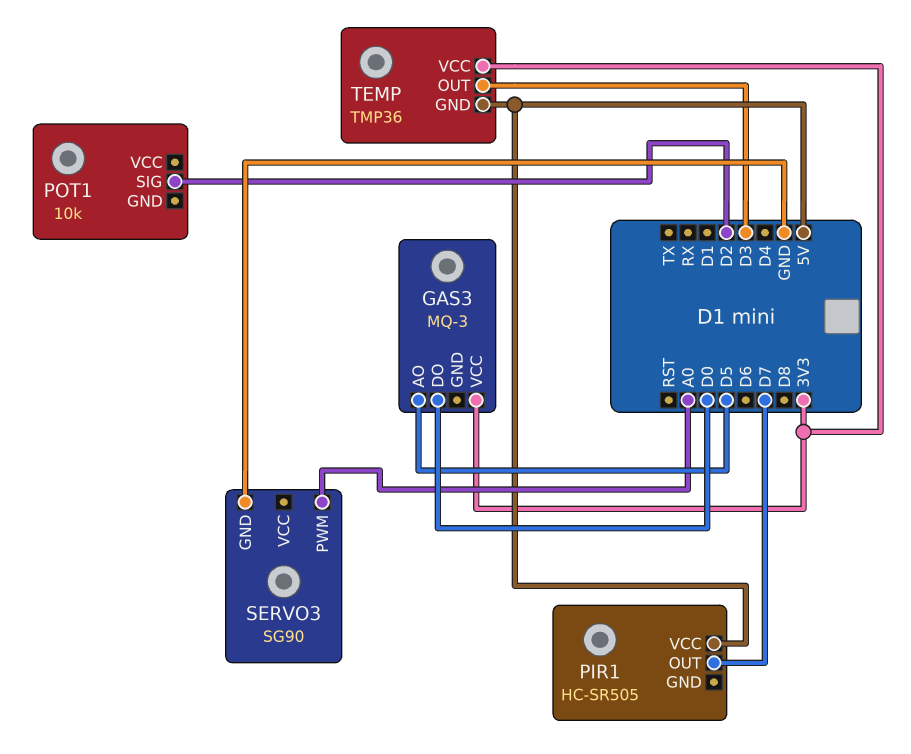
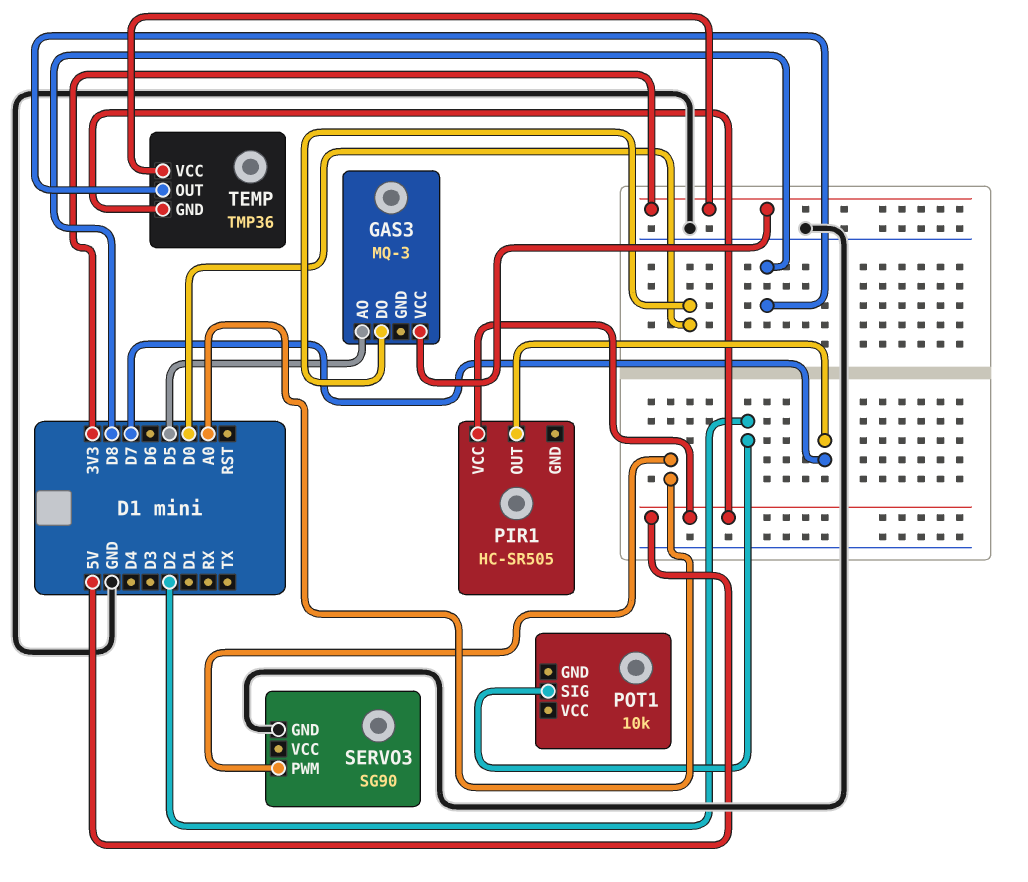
TEMP pin OUT: D3 -> D8

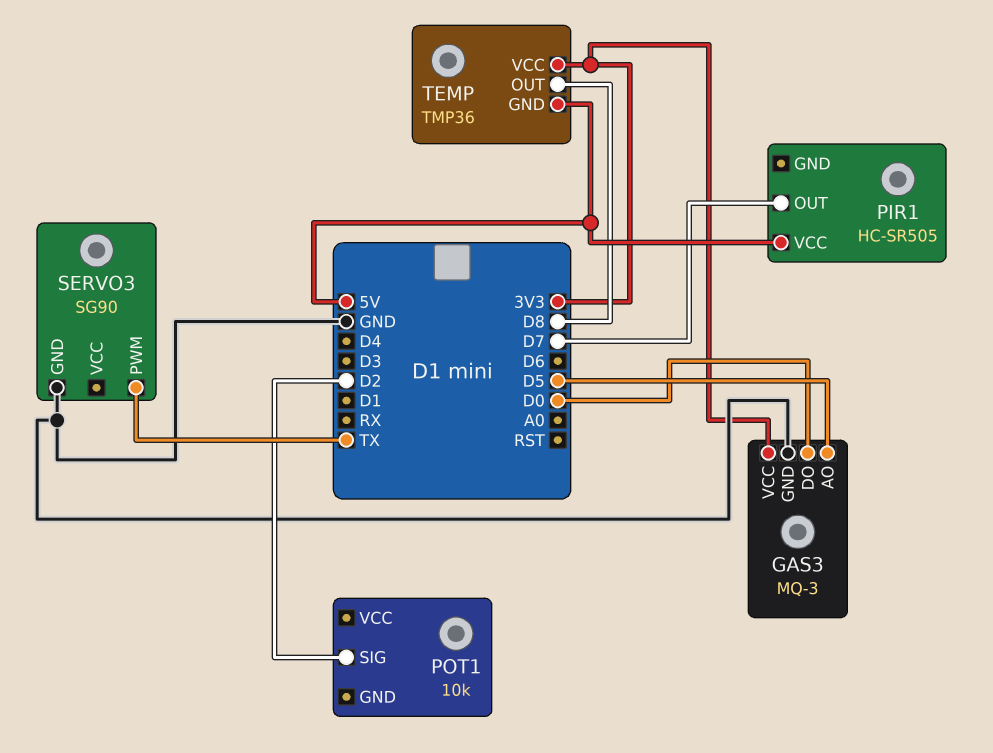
GAS3 pin GND: none -> GND
SERVO3 pin PWM: A0 -> TX

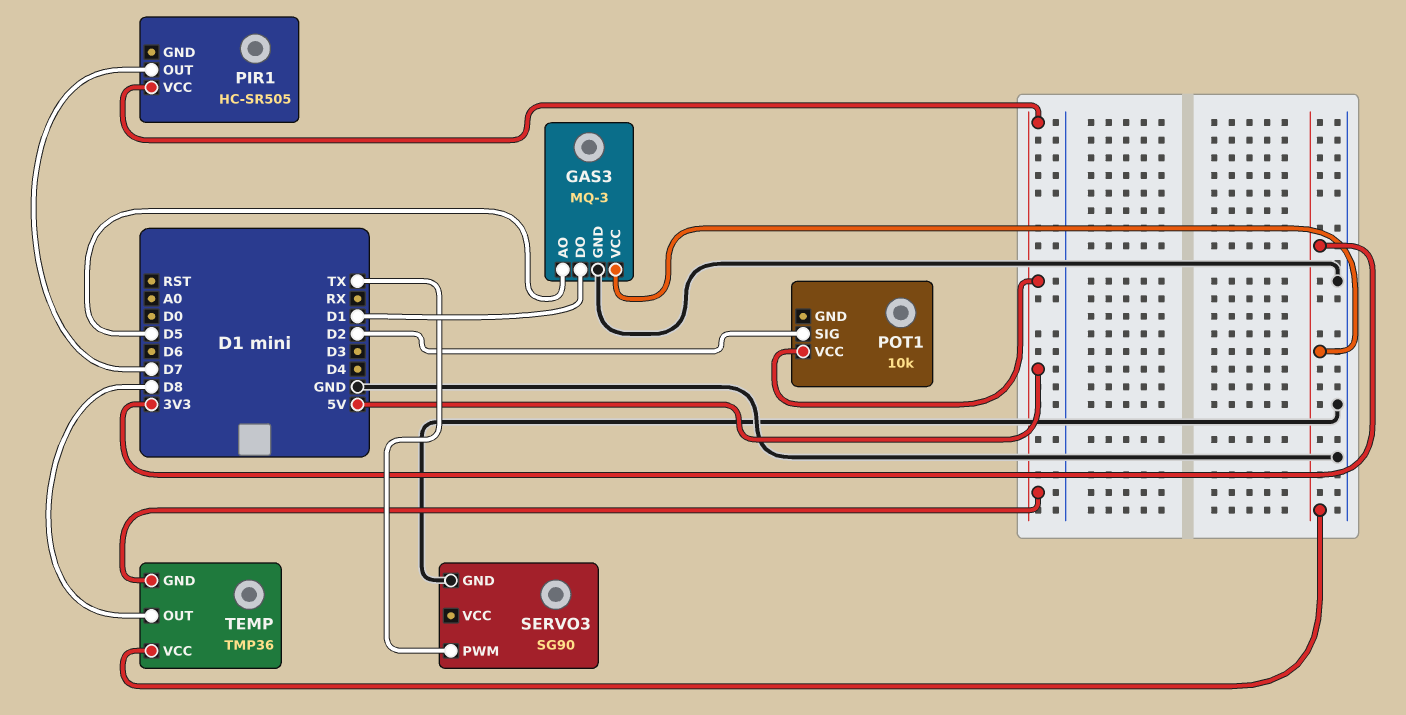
GAS3 pin DO: D0 -> D1
POT1 pin VCC: none -> 5V

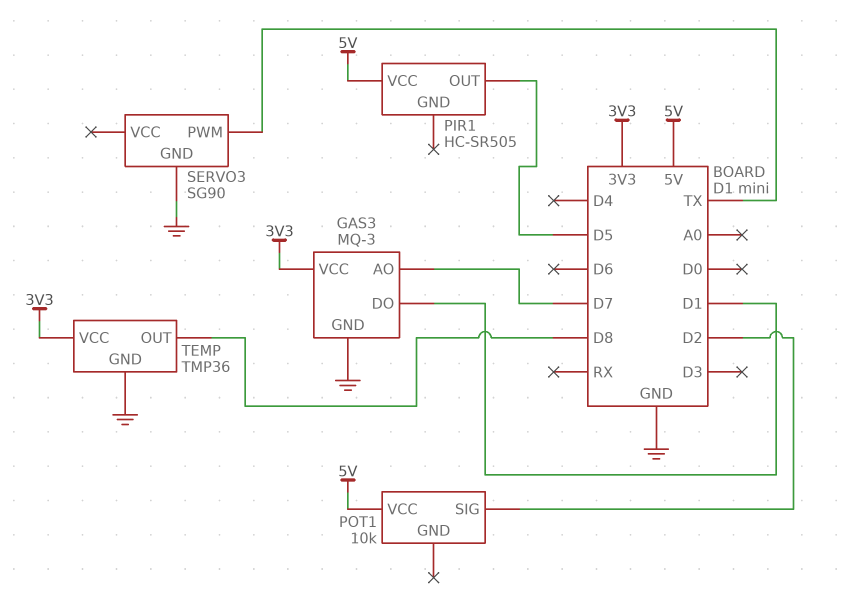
GAS3 pin AO: D5 -> D7
PIR1 pin OUT: D7 -> D5
TEMP pin GND: 5V -> GND

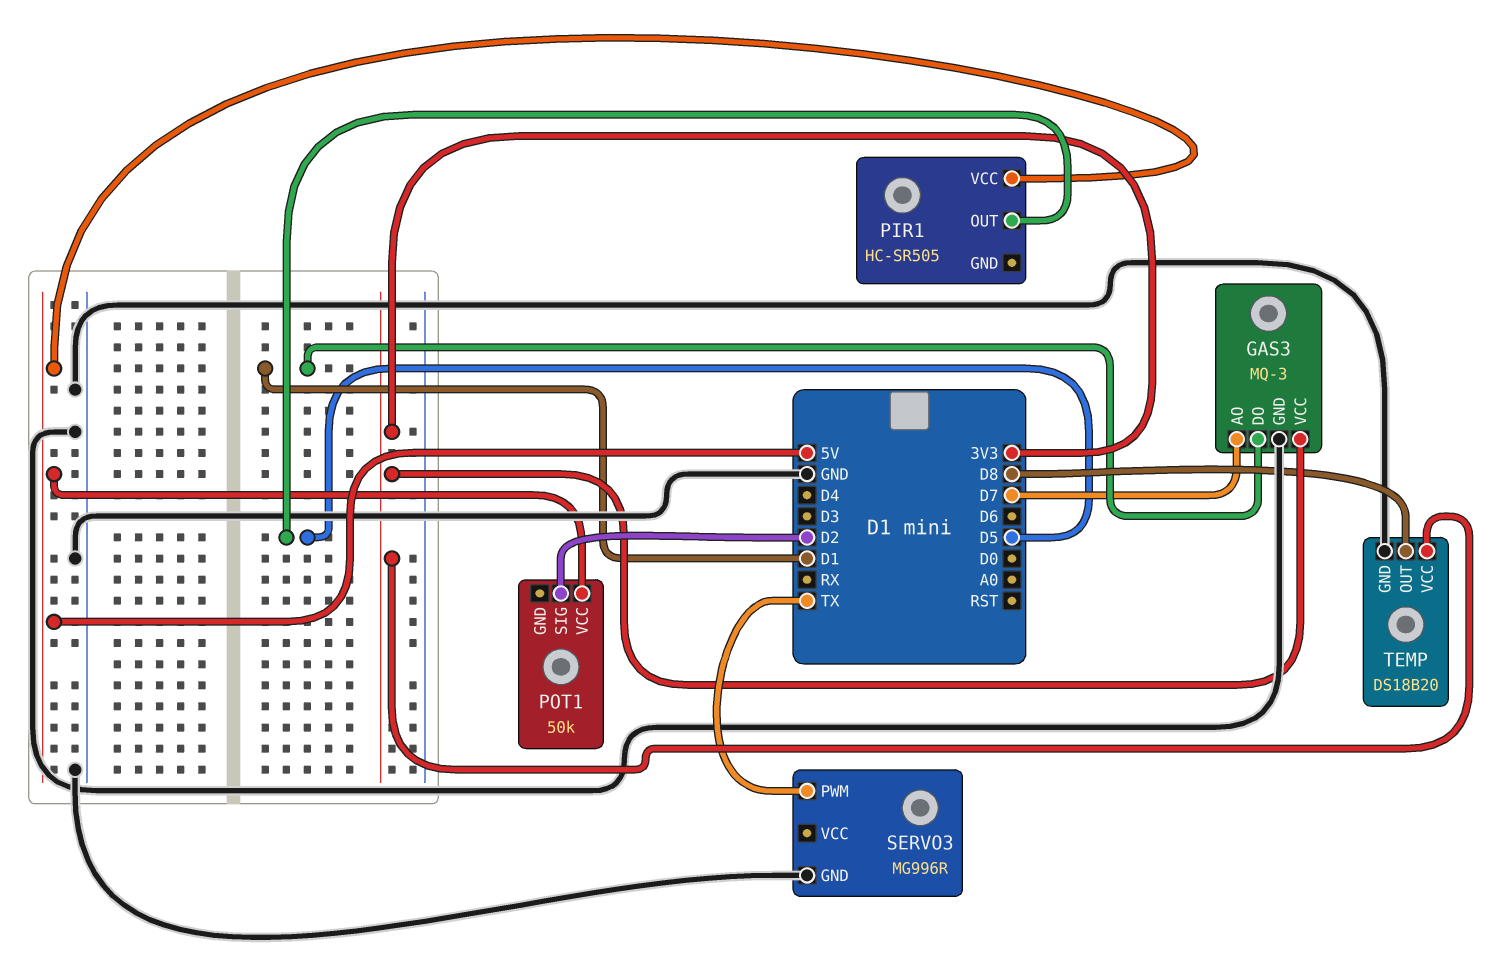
POT1: 10k -> 50k
SERVO3: SG90 -> MG996R
TEMP: TMP36 -> DS18B20

